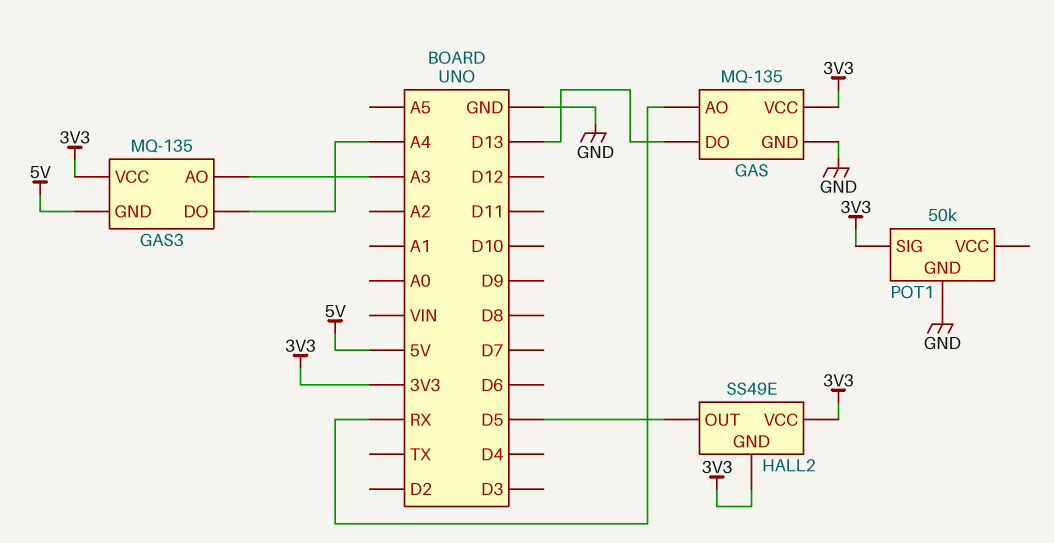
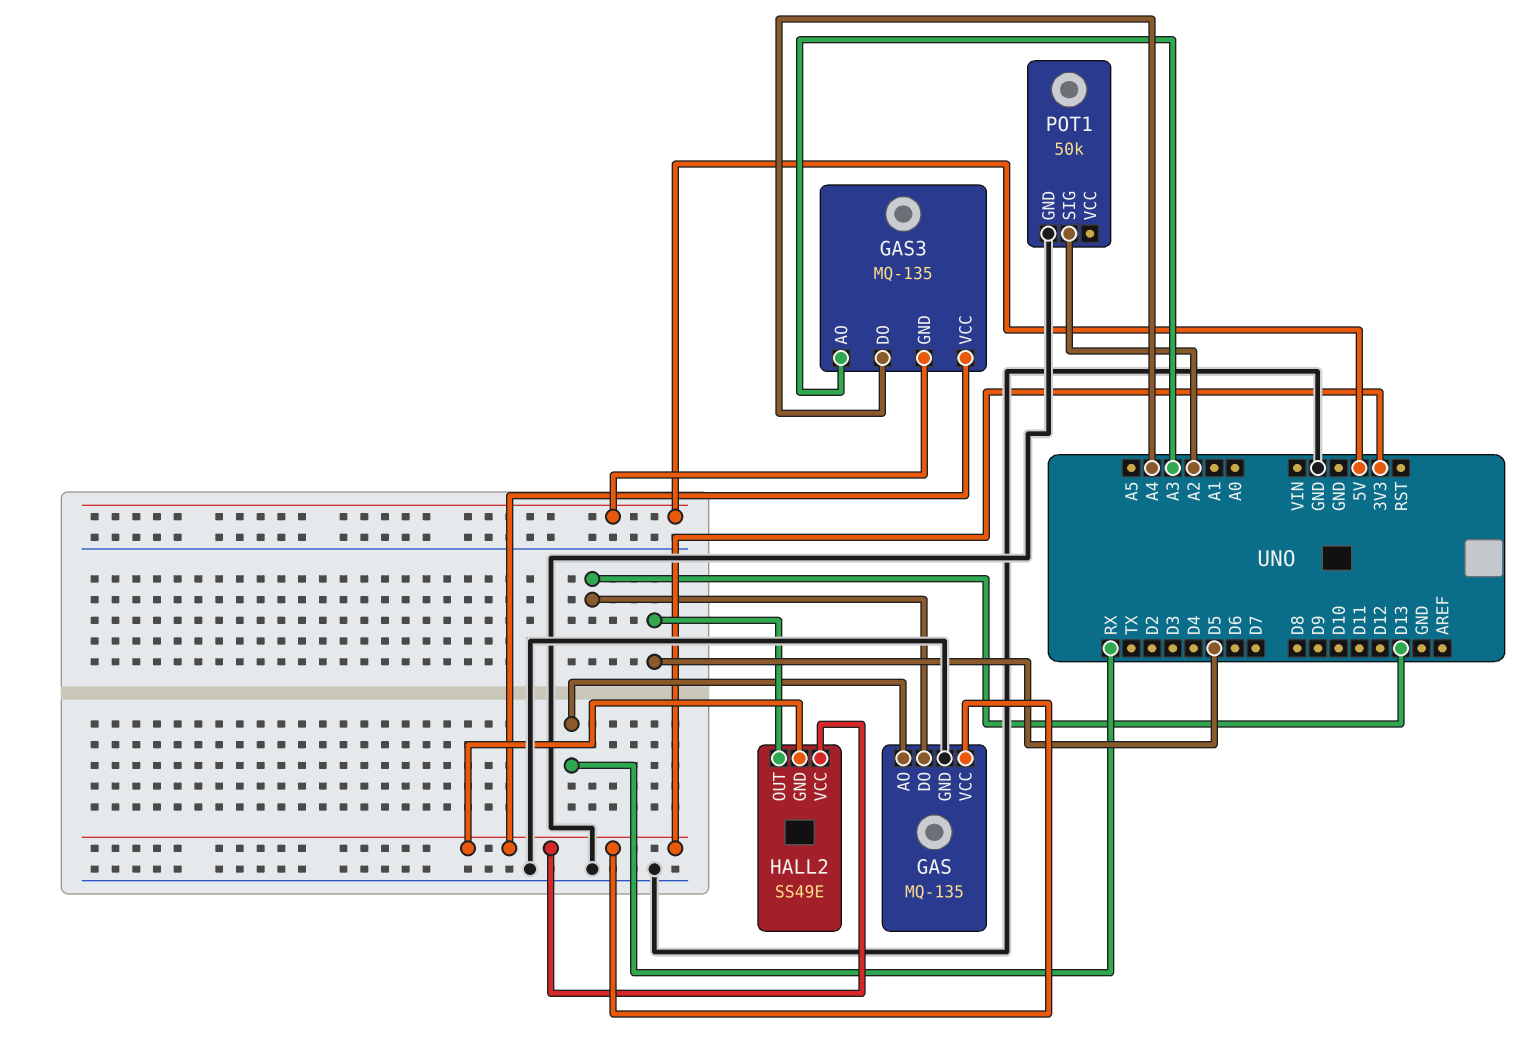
POT1 pin SIG: 3V3 -> A2

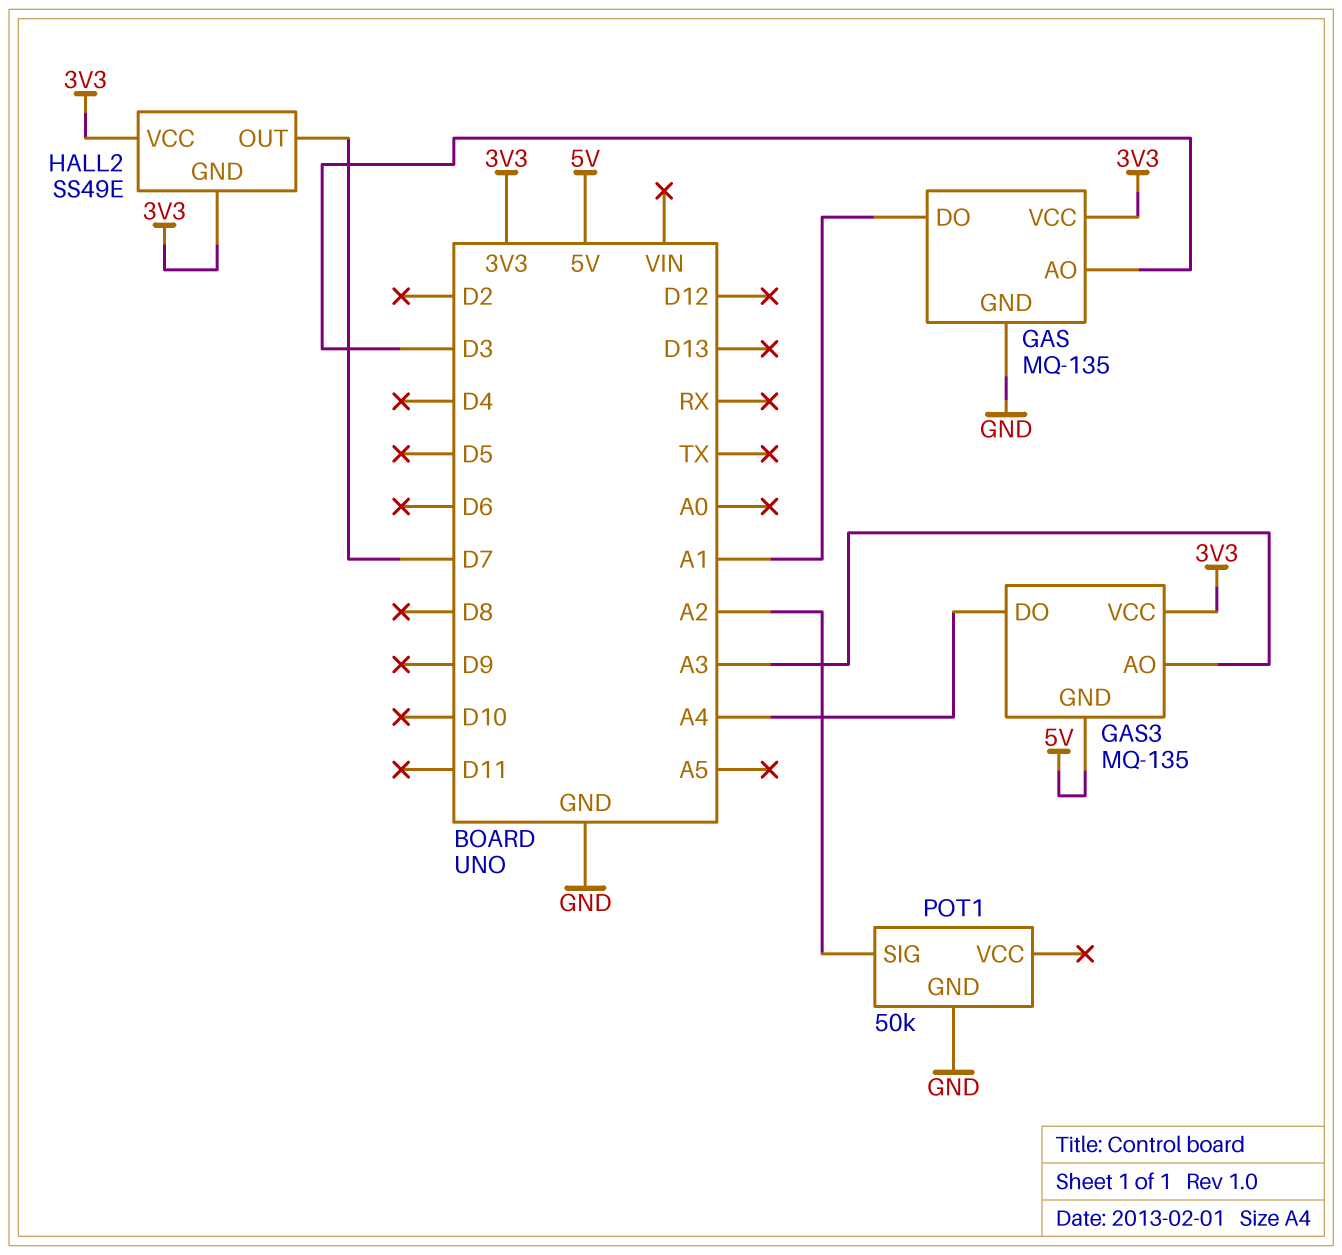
GAS pin AO: RX -> D3
GAS pin DO: D13 -> A1
HALL2 pin OUT: D5 -> D7

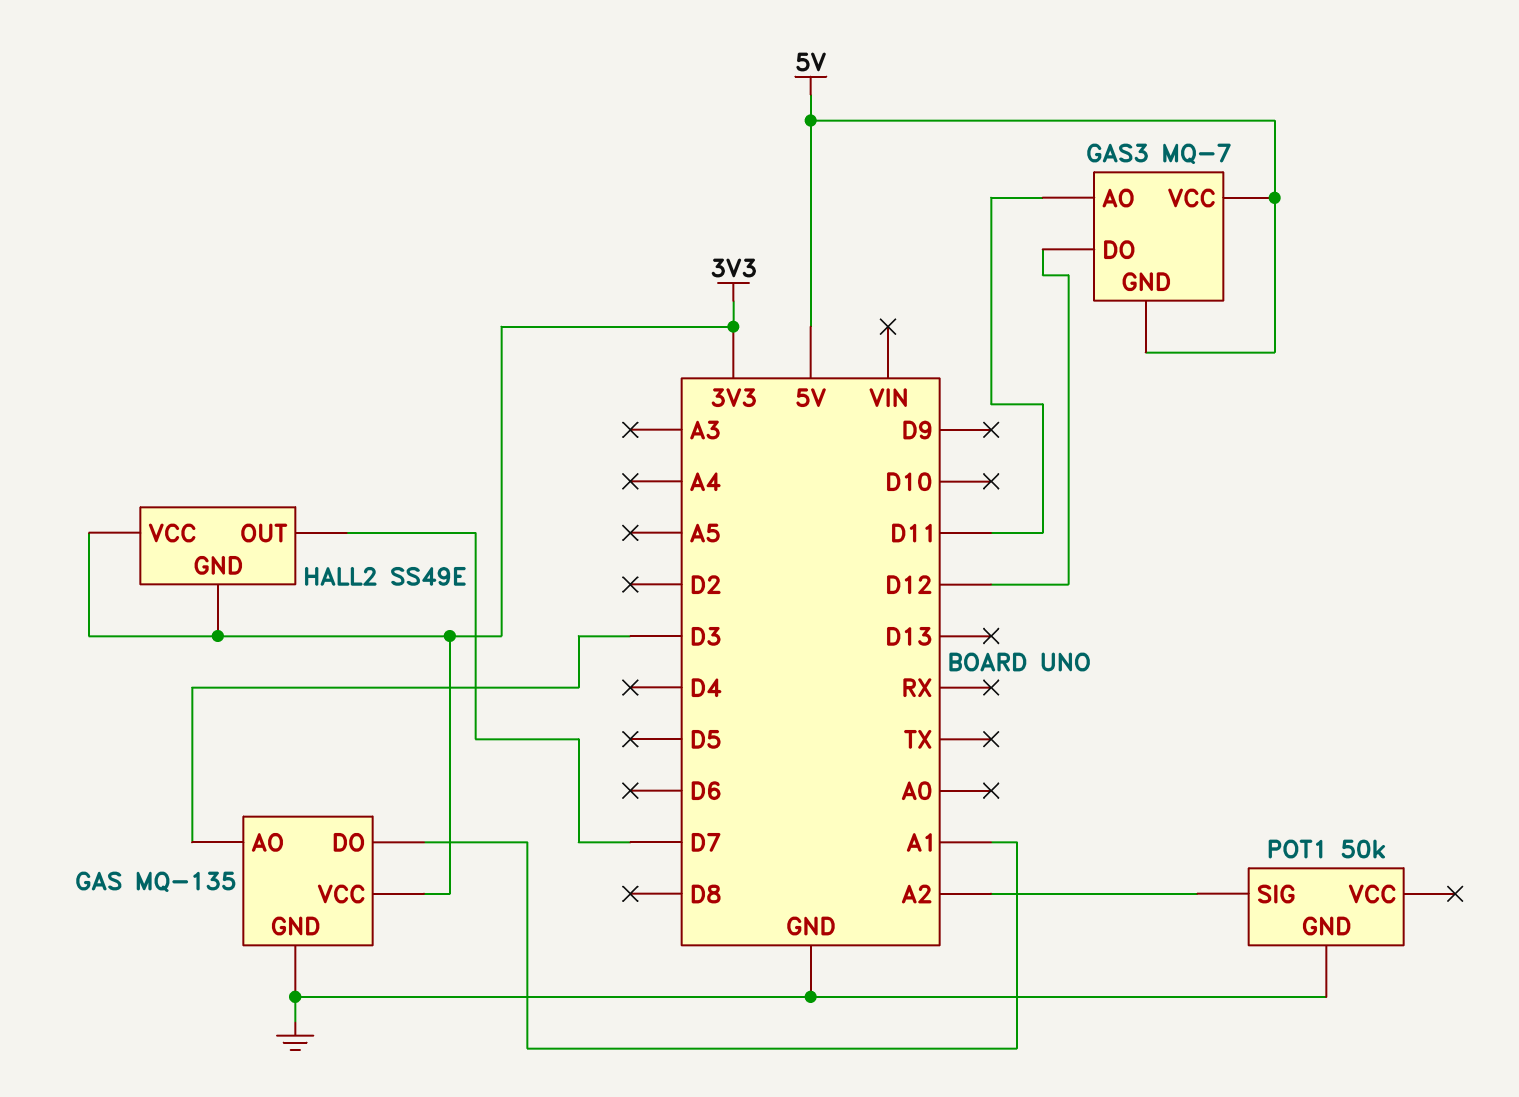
GAS3: MQ-135 -> MQ-7
GAS3 pin AO: A3 -> D11
GAS3 pin DO: A4 -> D12
GAS3 pin VCC: 3V3 -> 5V

